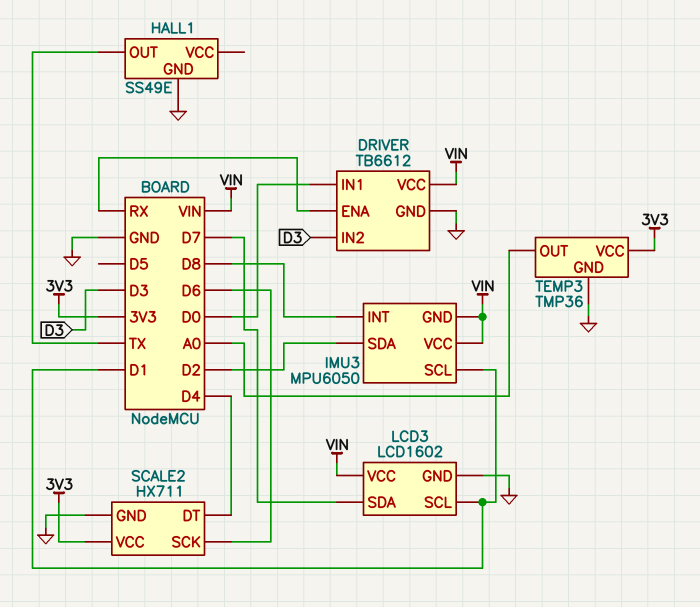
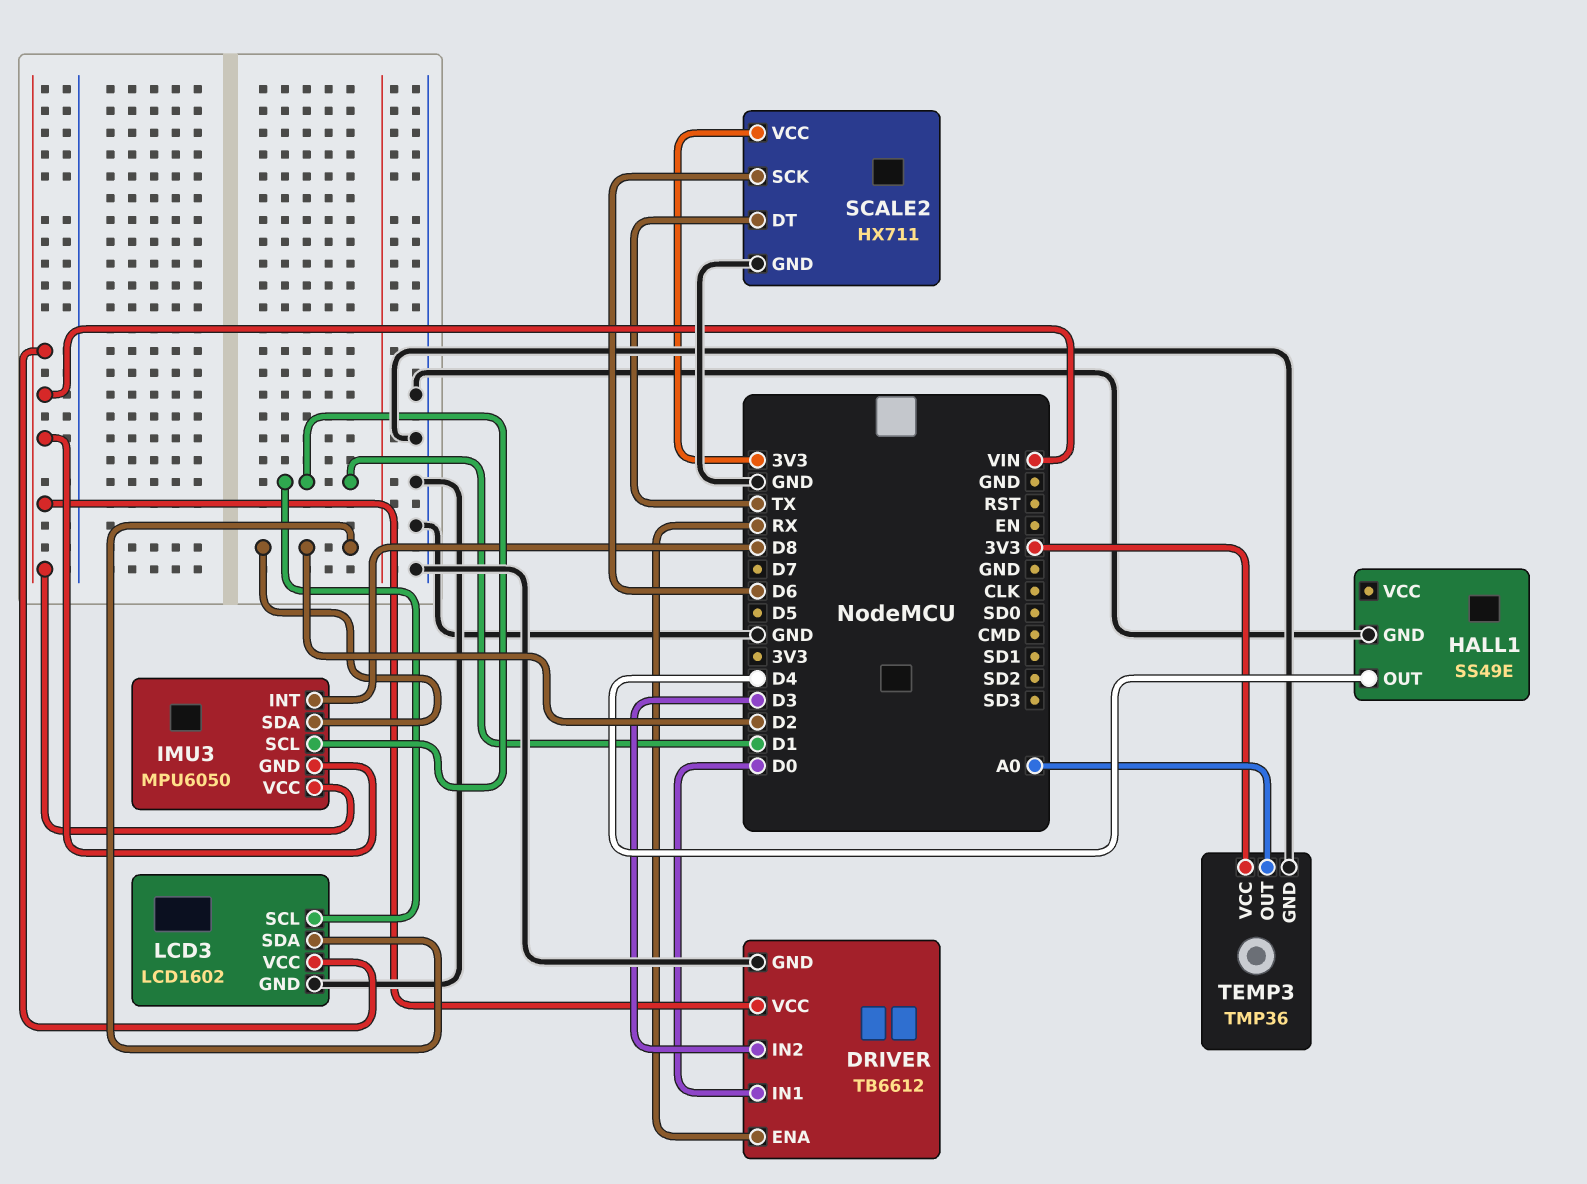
HALL1 pin OUT: TX -> D4
LCD3 pin SDA: D7 -> D2
SCALE2 pin DT: D4 -> TX

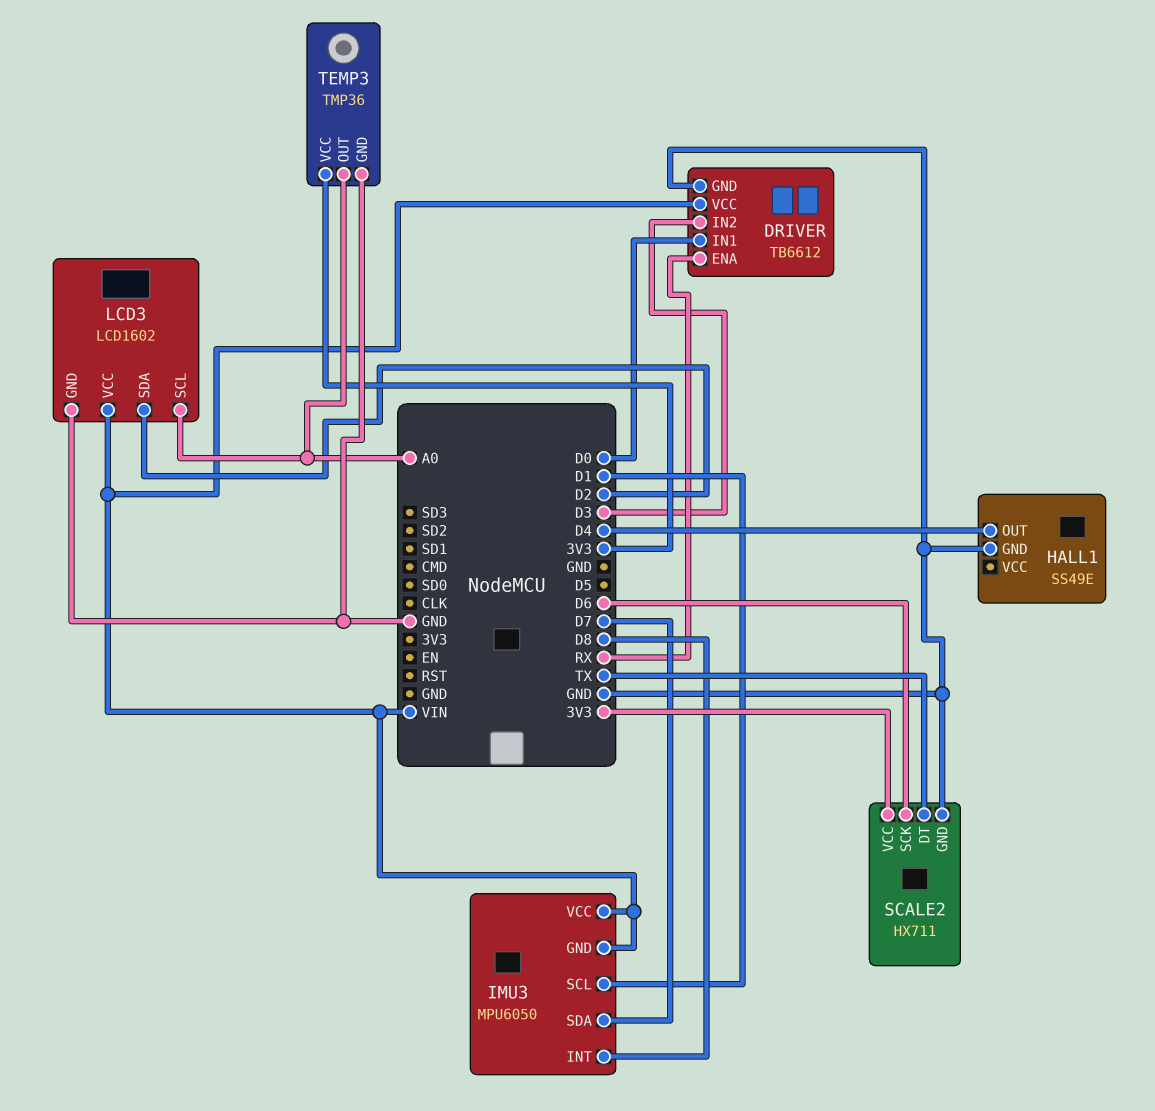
IMU3 pin SDA: D2 -> D7
LCD3 pin SCL: D1 -> A0

